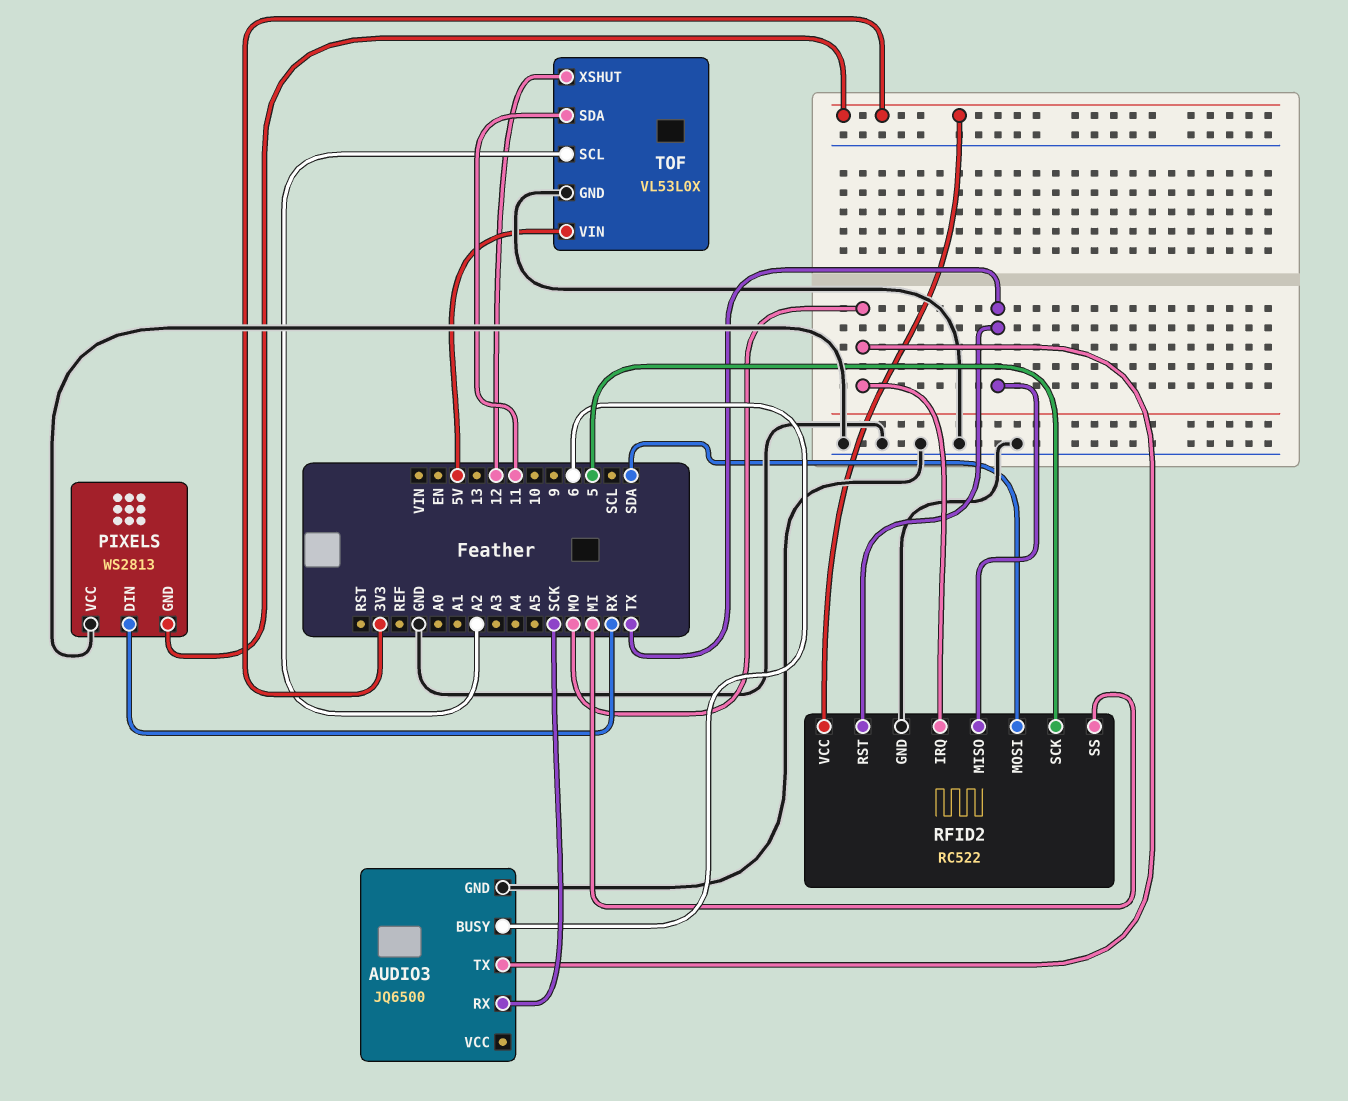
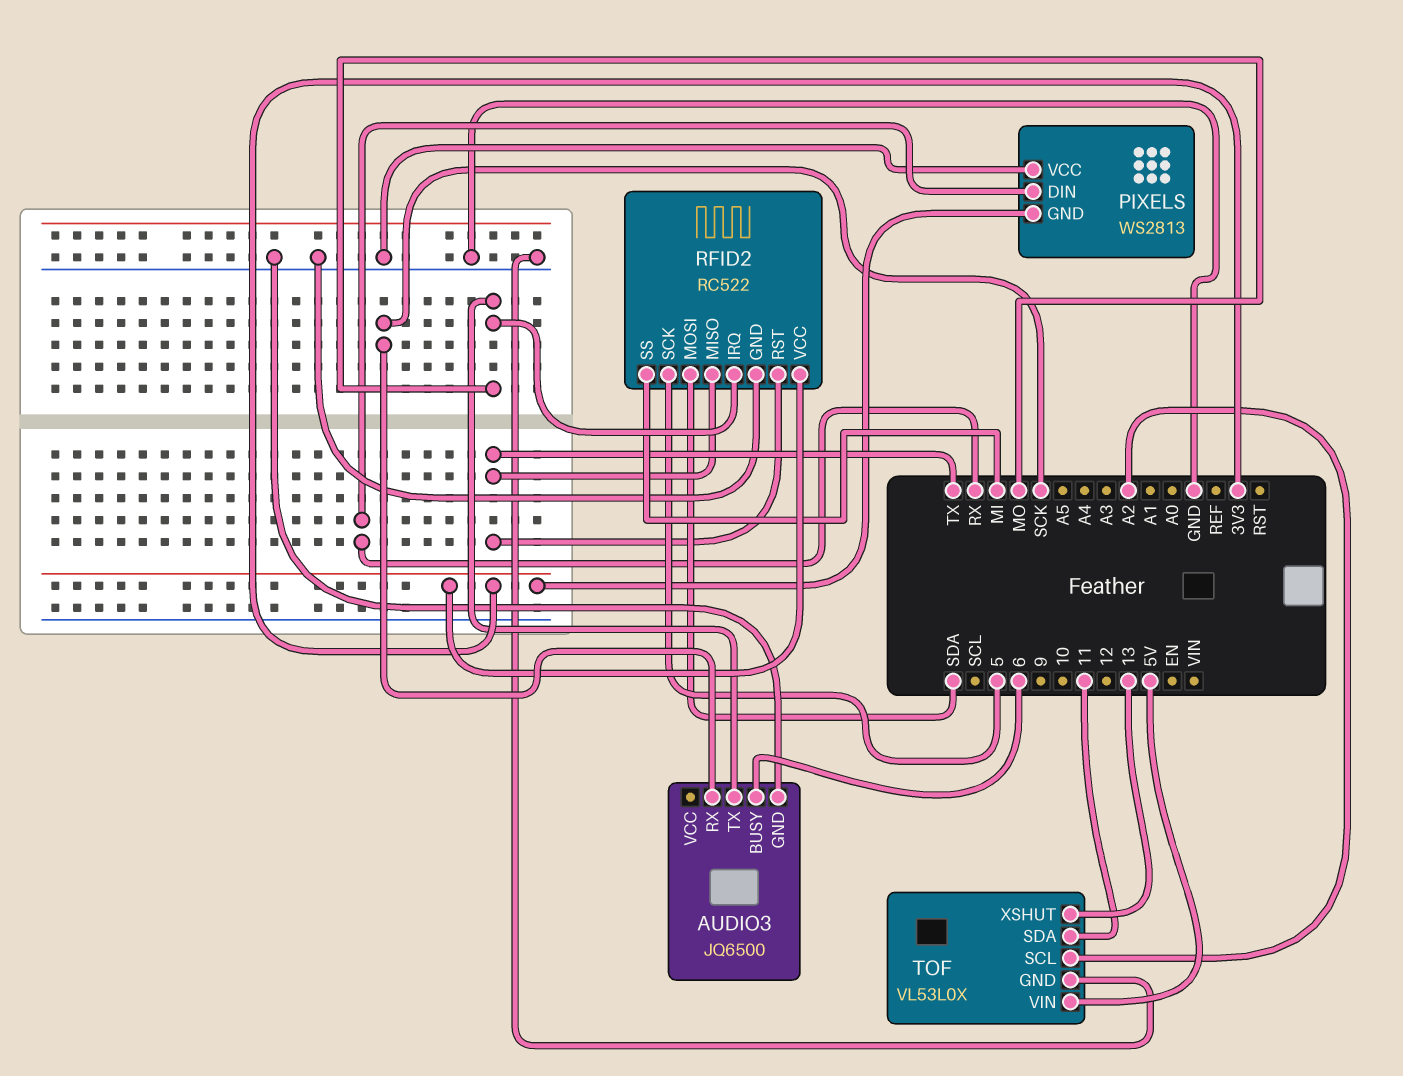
TOF pin XSHUT: 12 -> 13

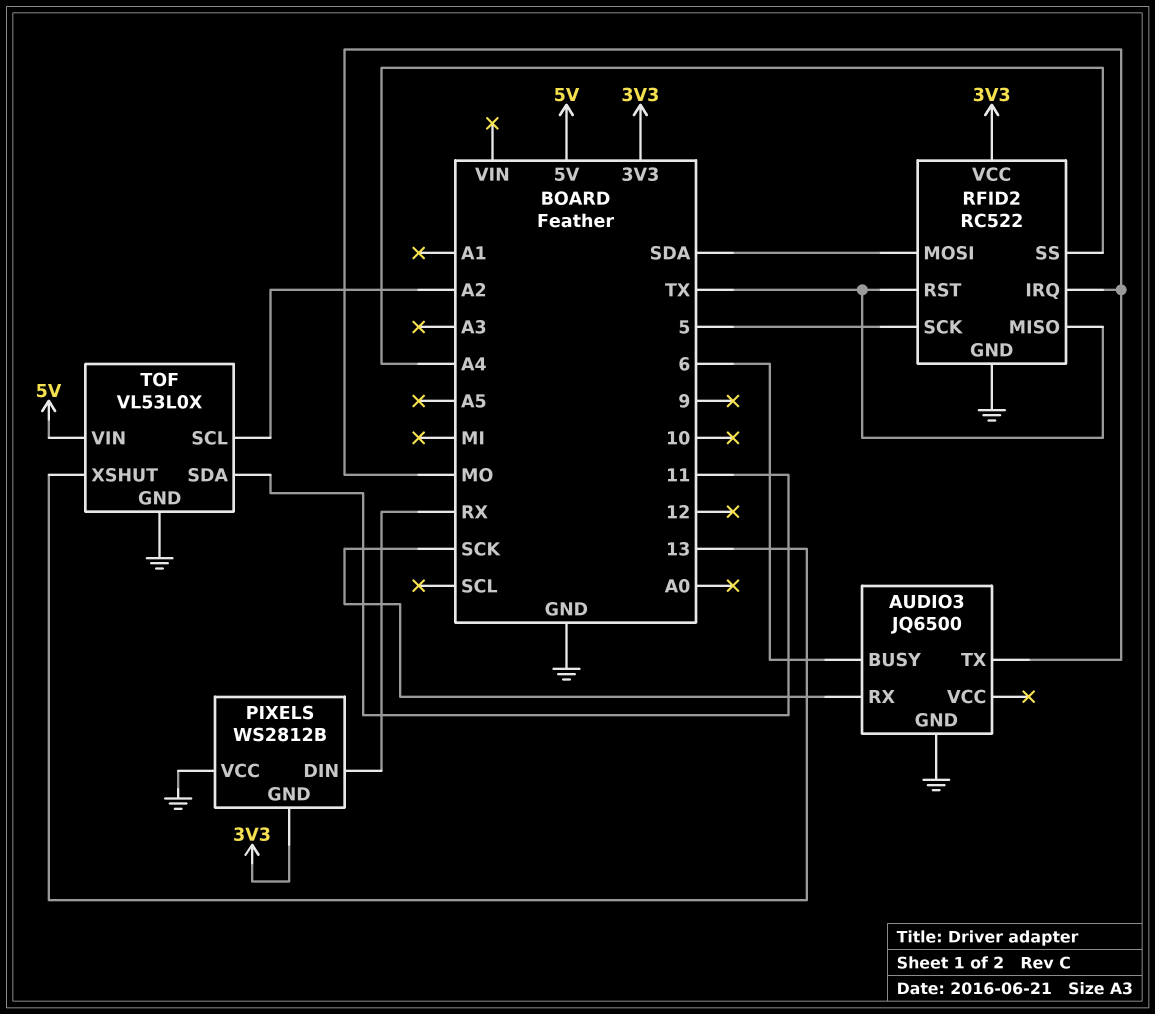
PIXELS: WS2813 -> WS2812B
RFID2 pin SS: MI -> A4

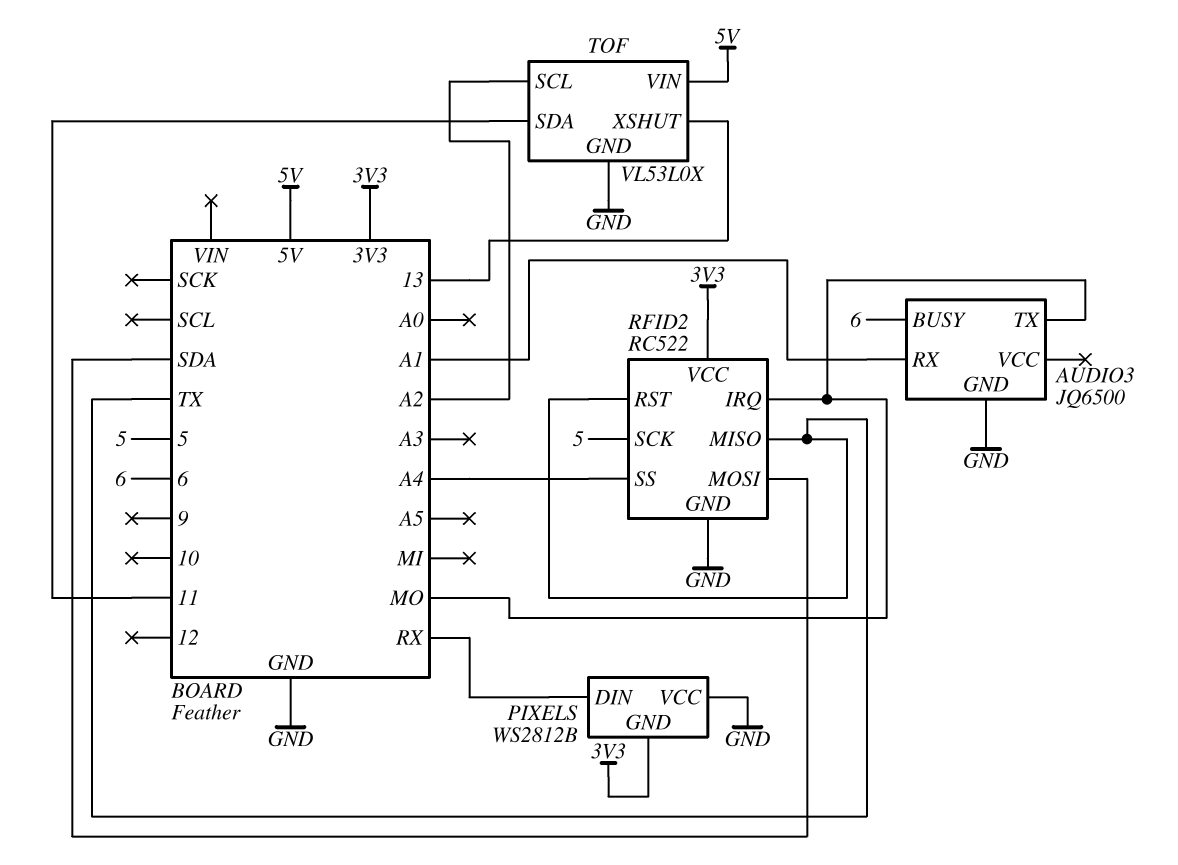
AUDIO3 pin RX: SCK -> A1

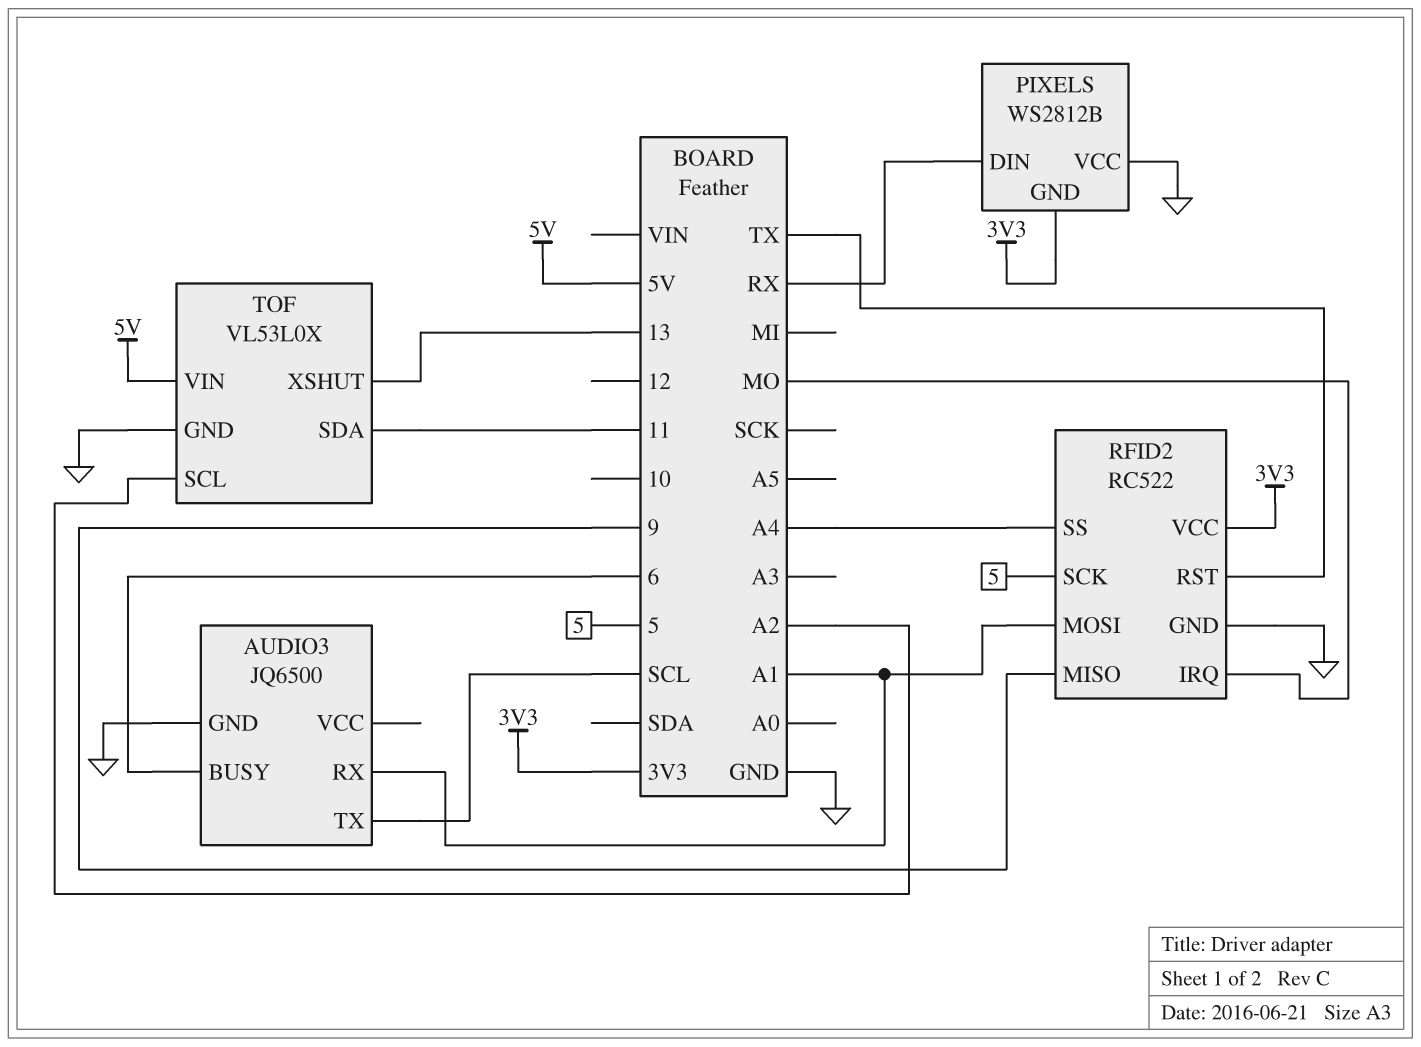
AUDIO3 pin TX: MO -> SCL
RFID2 pin MISO: TX -> 9
RFID2 pin MOSI: SDA -> A1

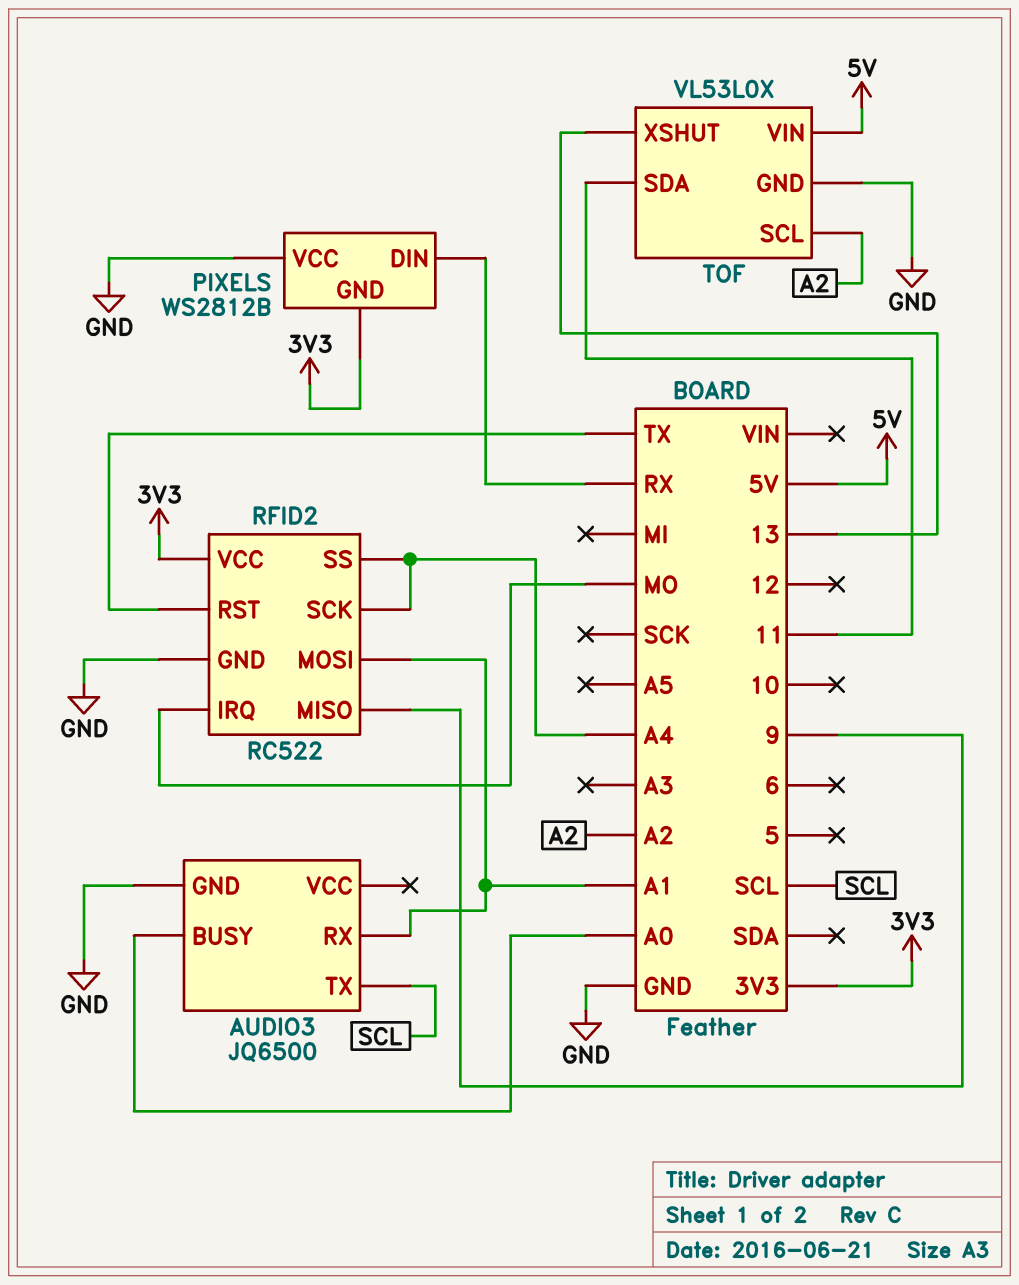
AUDIO3 pin BUSY: 6 -> A0
RFID2 pin SCK: 5 -> A4

